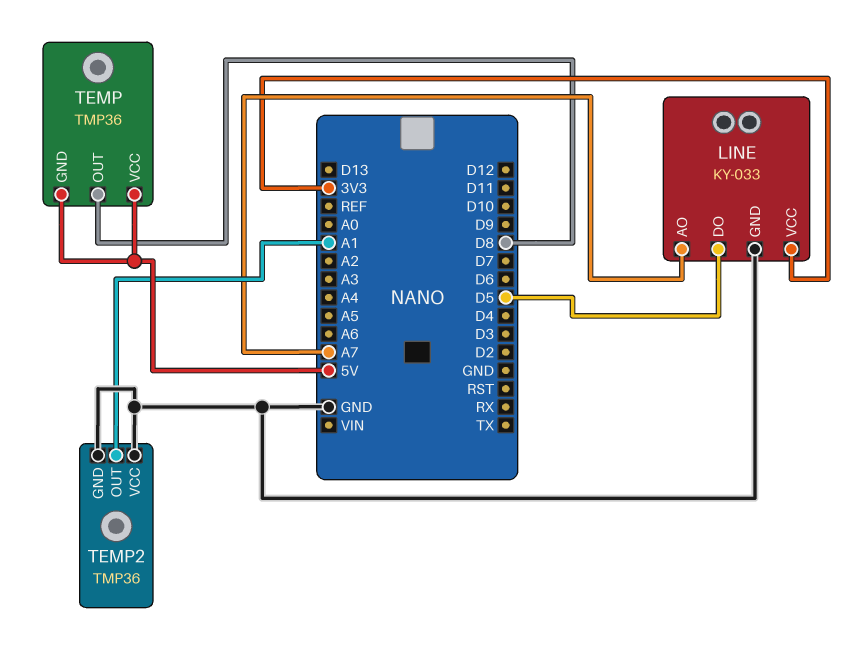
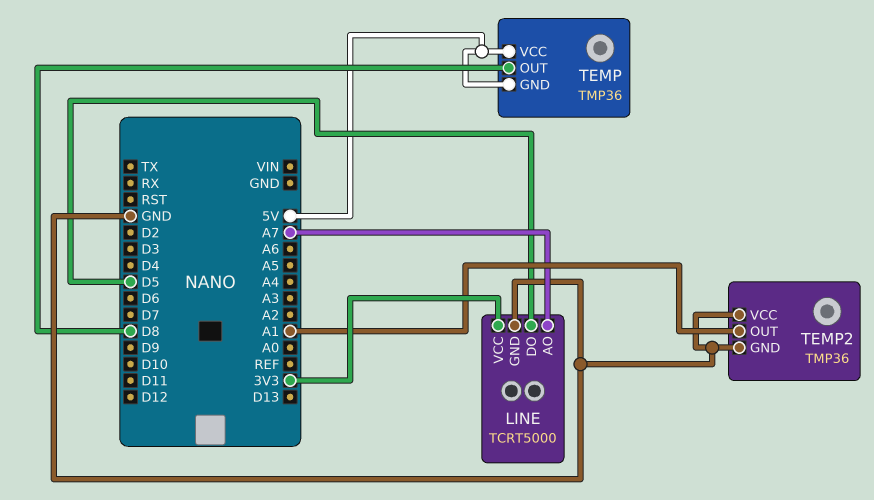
LINE: KY-033 -> TCRT5000

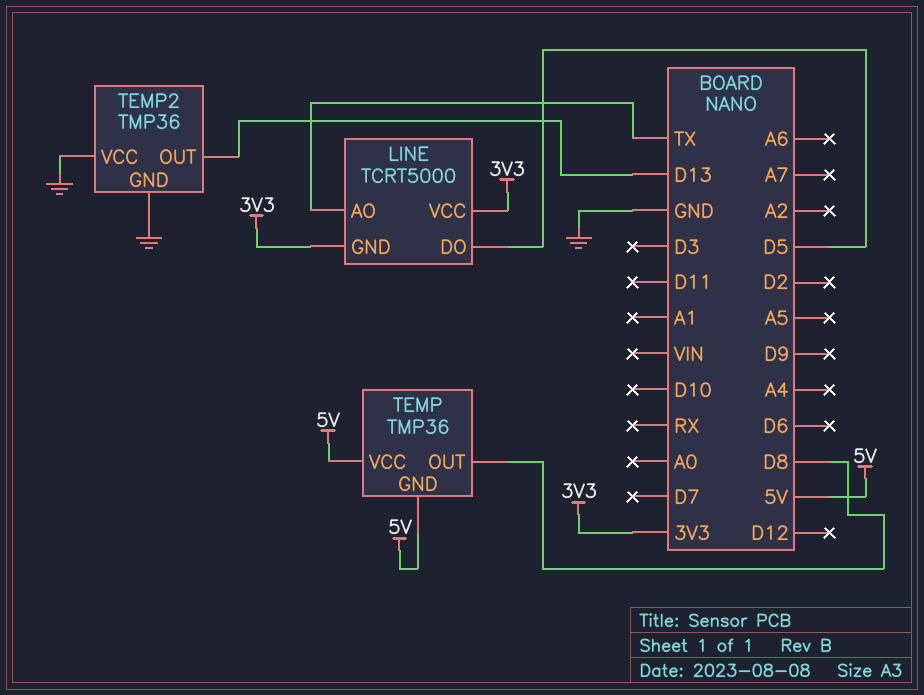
LINE pin AO: A7 -> TX
LINE pin GND: GND -> 3V3
TEMP2 pin OUT: A1 -> D13

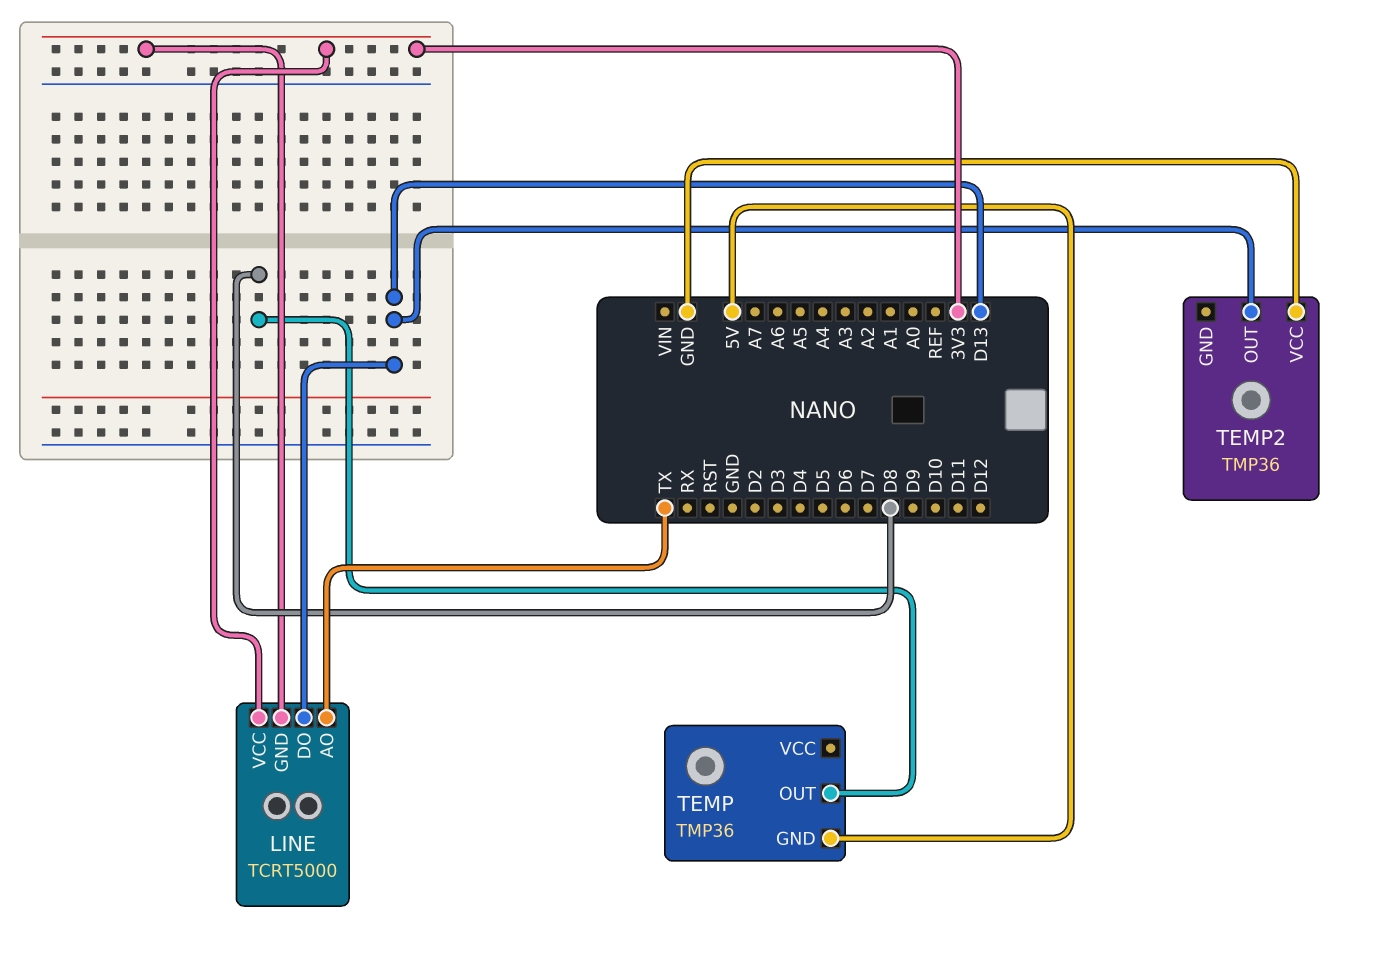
LINE pin DO: D5 -> D13
TEMP pin VCC: 5V -> none
TEMP2 pin GND: GND -> none

